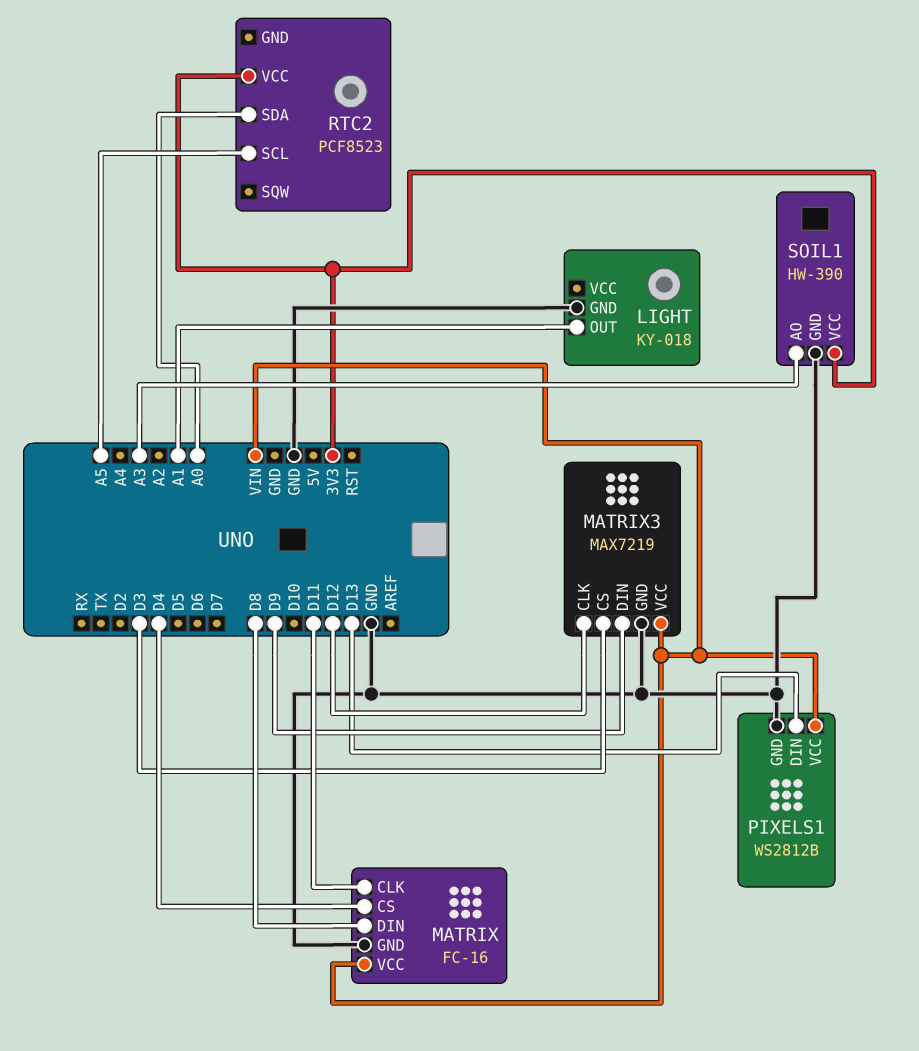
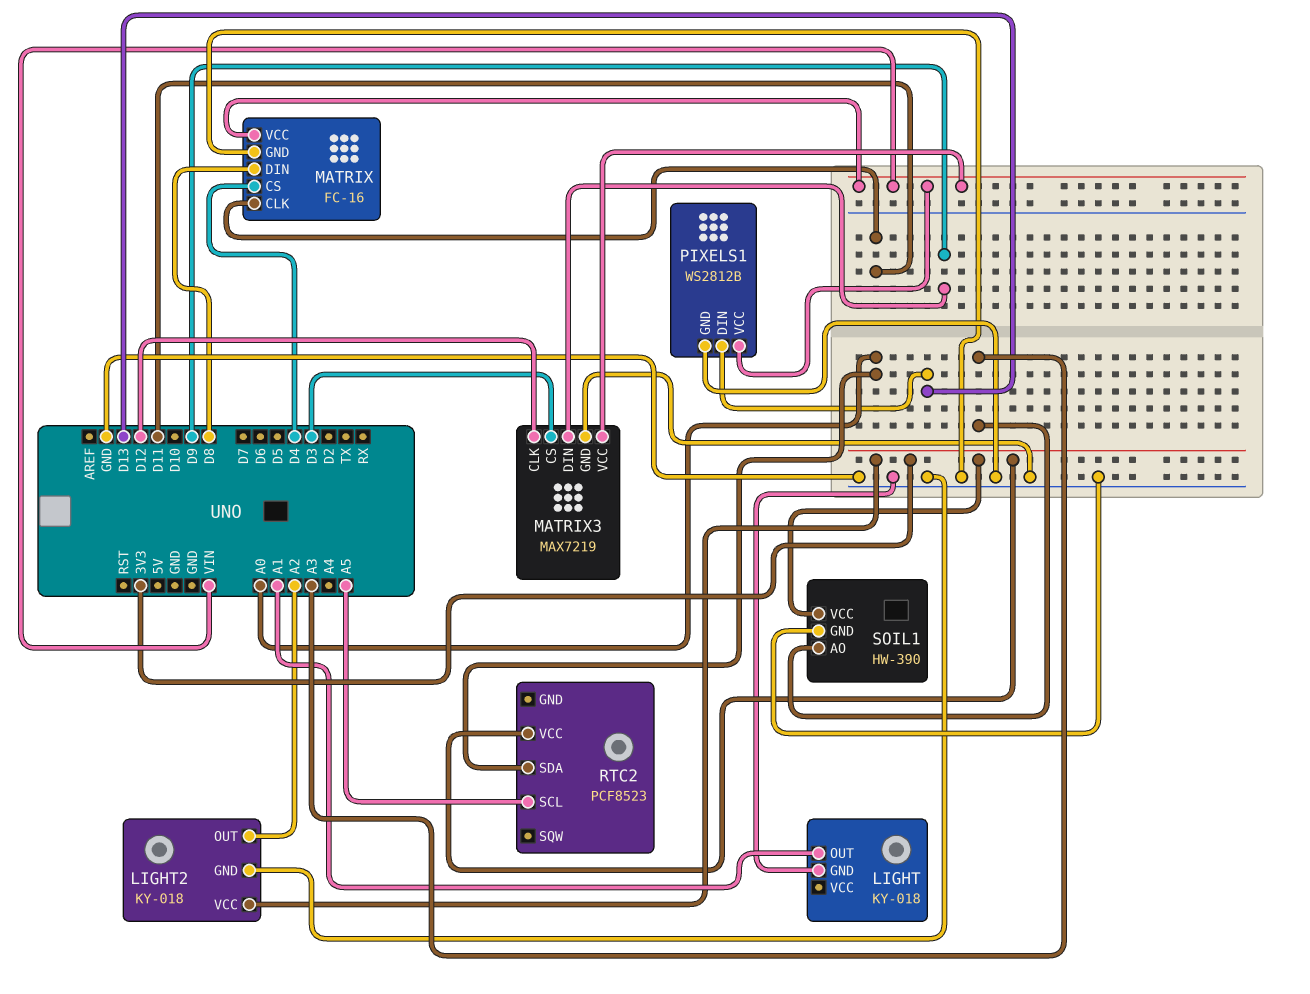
LIGHT2: none -> KY-018
LIGHT2 pin GND: none -> GND
LIGHT2 pin OUT: none -> A2
LIGHT2 pin VCC: none -> 3V3

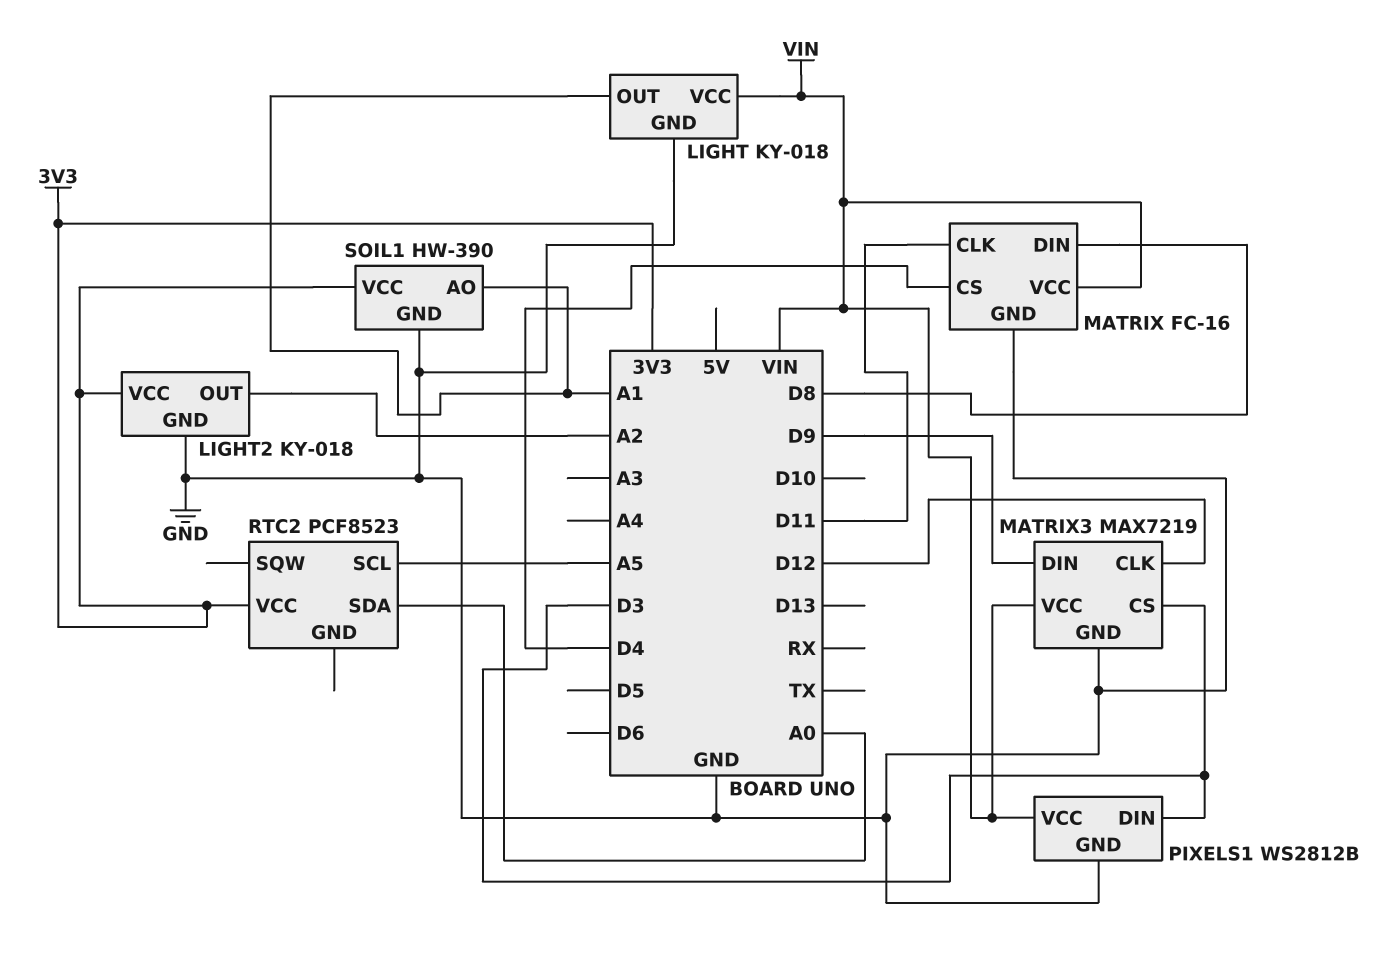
LIGHT pin VCC: none -> VIN
PIXELS1 pin DIN: D13 -> D3
SOIL1 pin AO: A3 -> A1

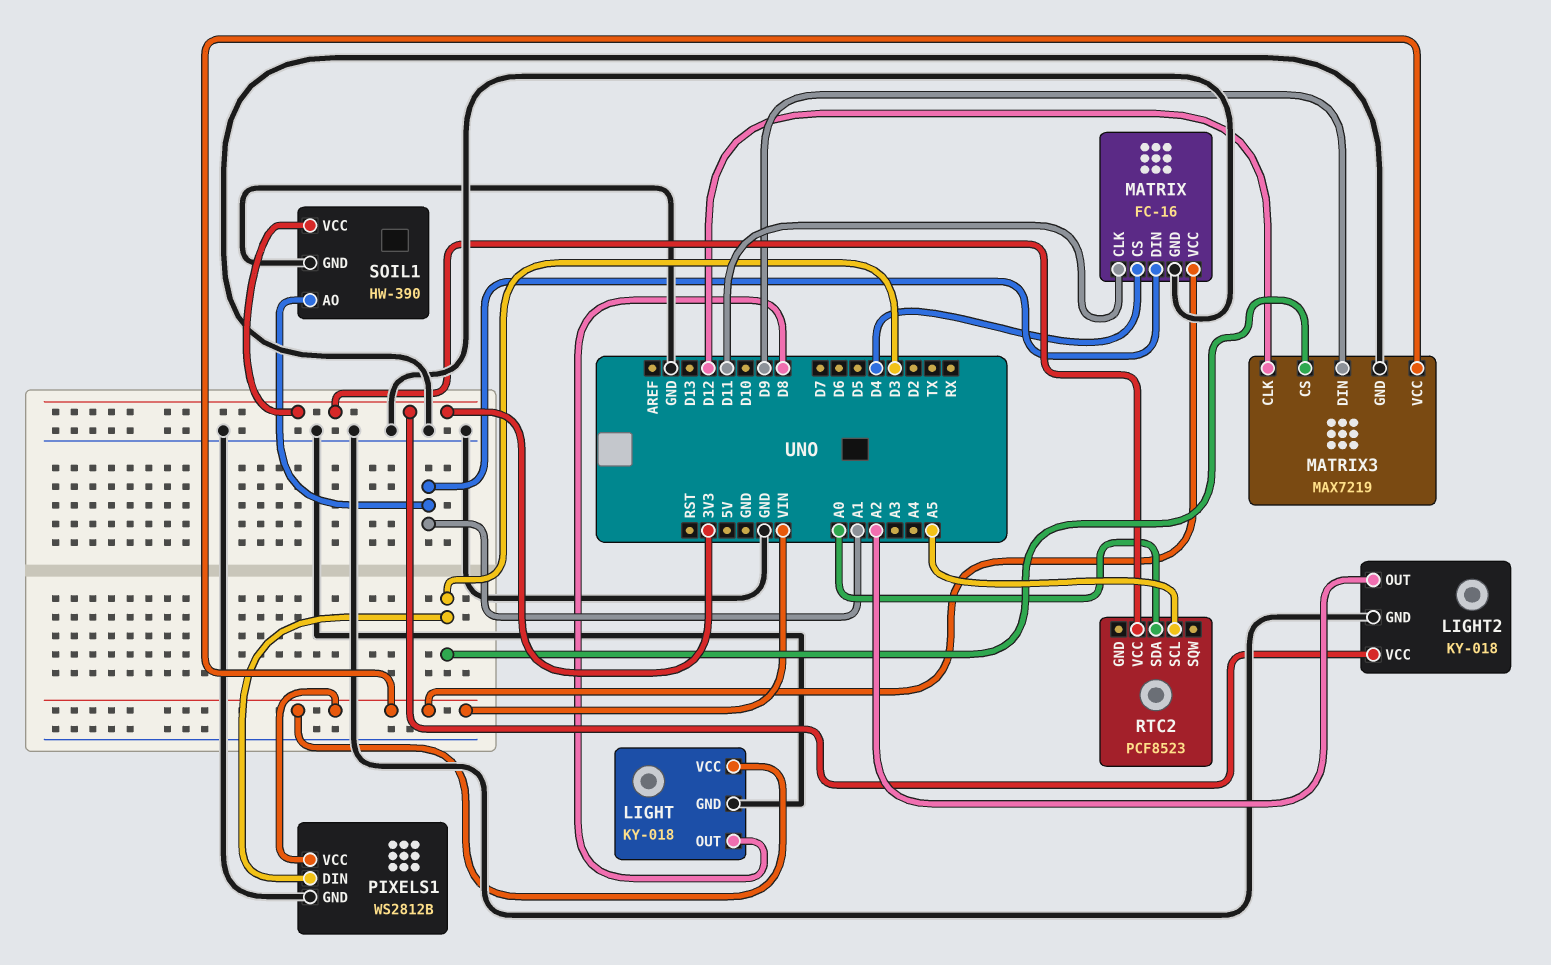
LIGHT pin OUT: A1 -> D8
MATRIX pin DIN: D8 -> A1

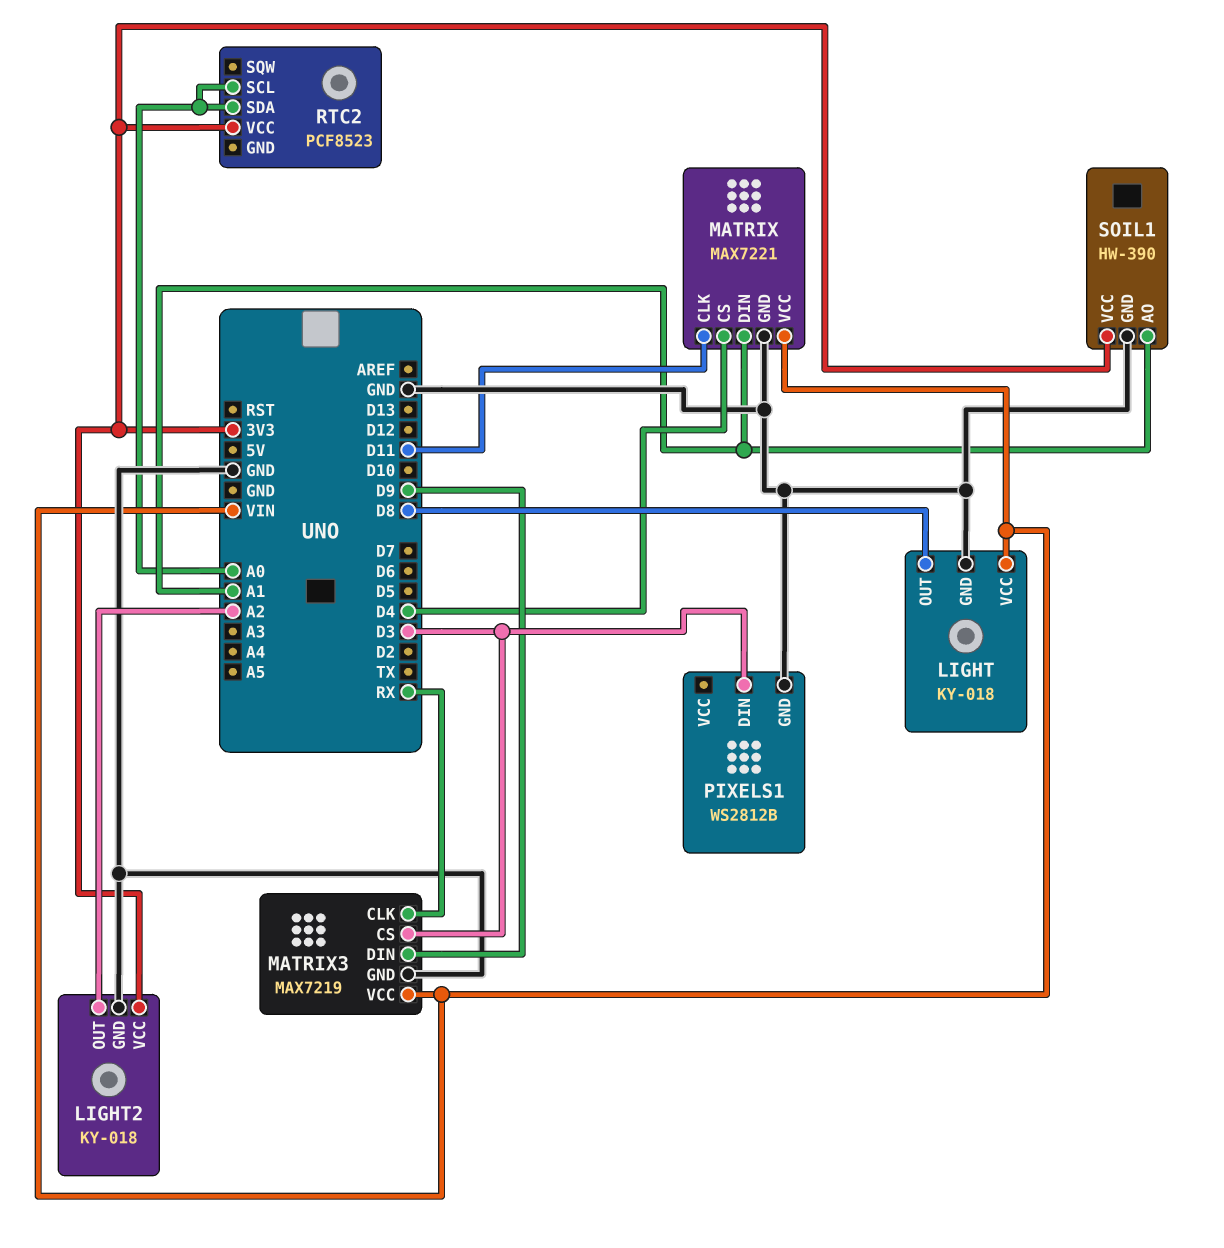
MATRIX: FC-16 -> MAX7221
MATRIX3 pin CLK: D12 -> RX
PIXELS1 pin VCC: VIN -> none
RTC2 pin SCL: A5 -> A0

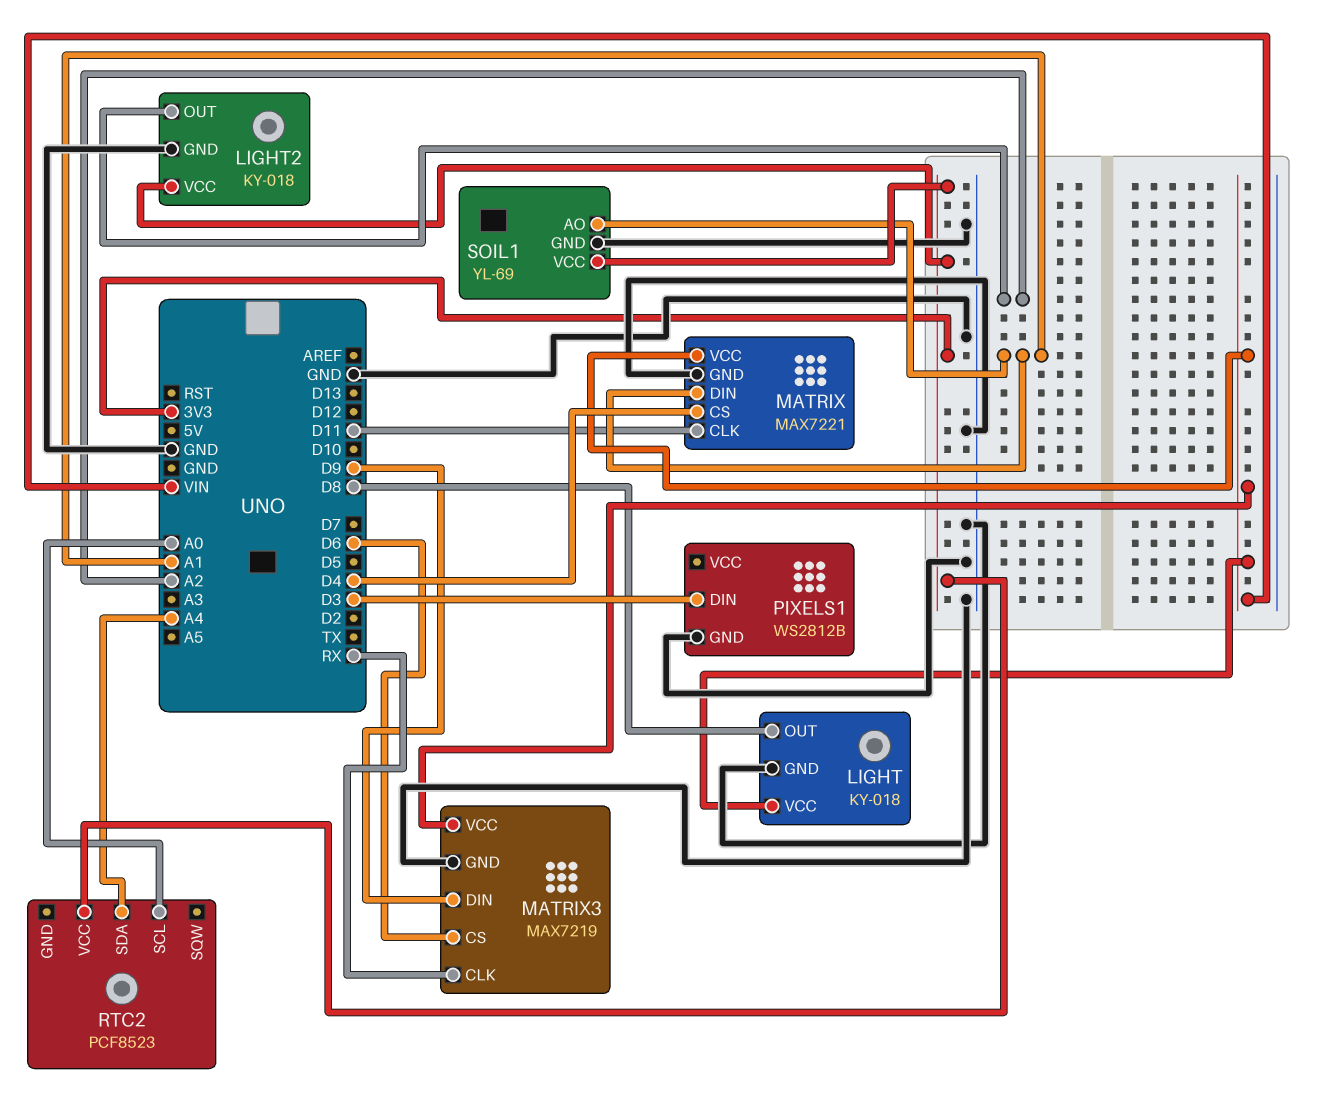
MATRIX3 pin CS: D3 -> D6
RTC2 pin SDA: A0 -> A4
SOIL1: HW-390 -> YL-69

